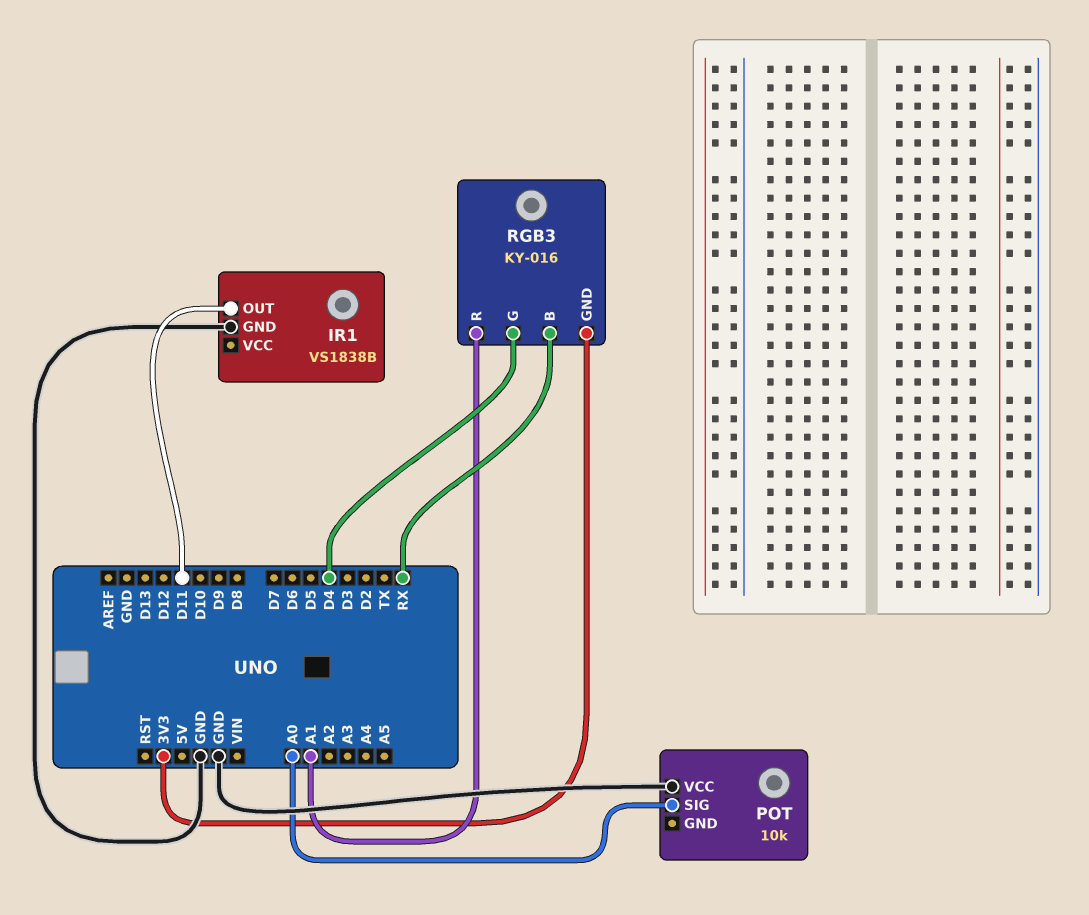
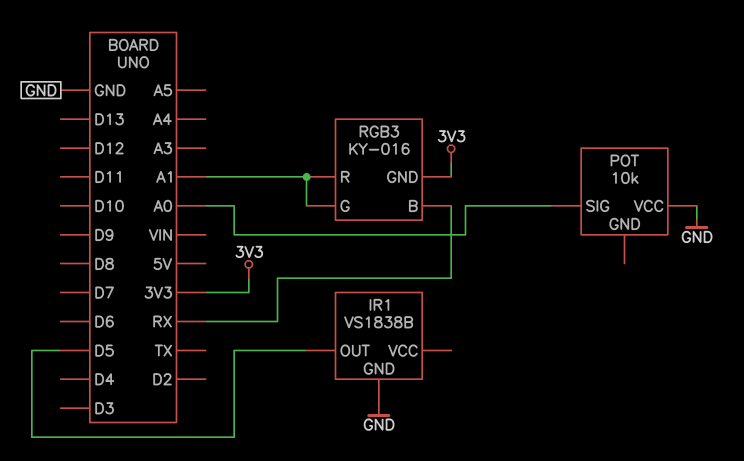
IR1 pin OUT: D11 -> D5
RGB3 pin G: D4 -> A1

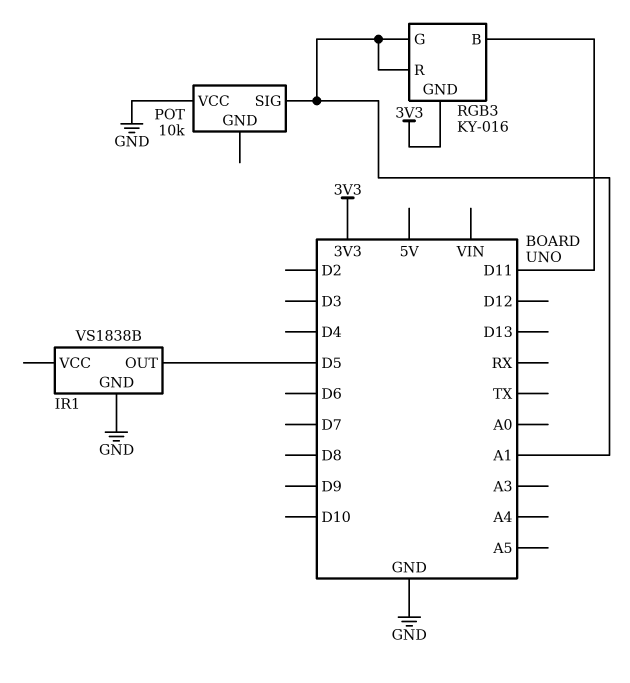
POT pin SIG: A0 -> A1
RGB3 pin B: RX -> D11

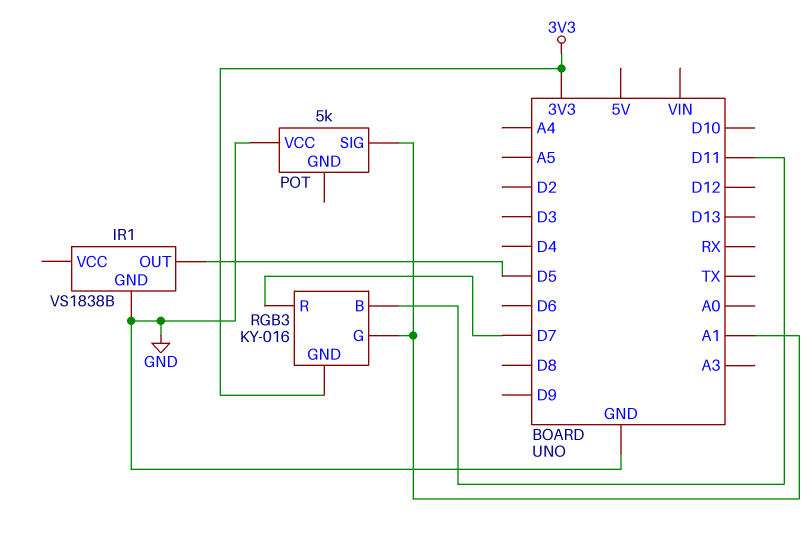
POT: 10k -> 5k
RGB3 pin R: A1 -> D7

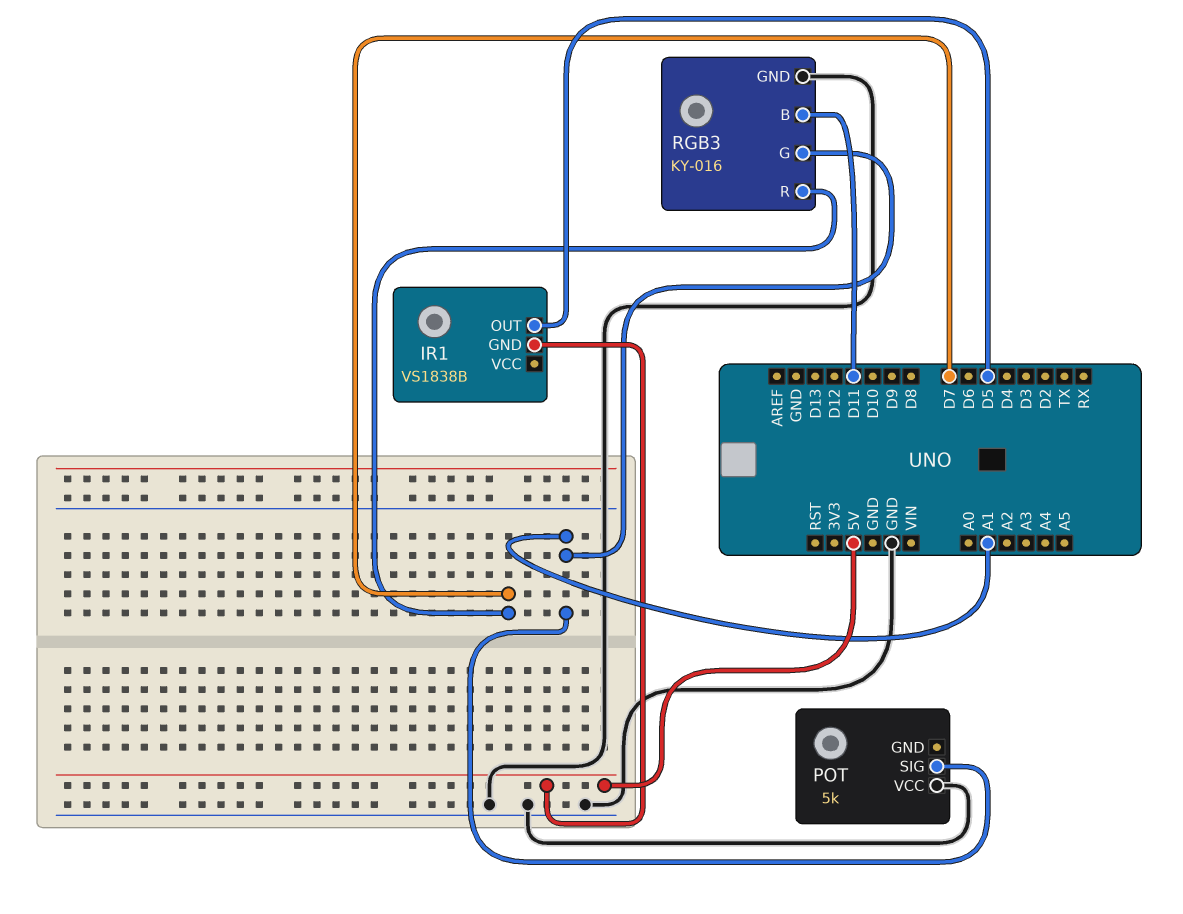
IR1 pin GND: GND -> 5V
RGB3 pin GND: 3V3 -> GND

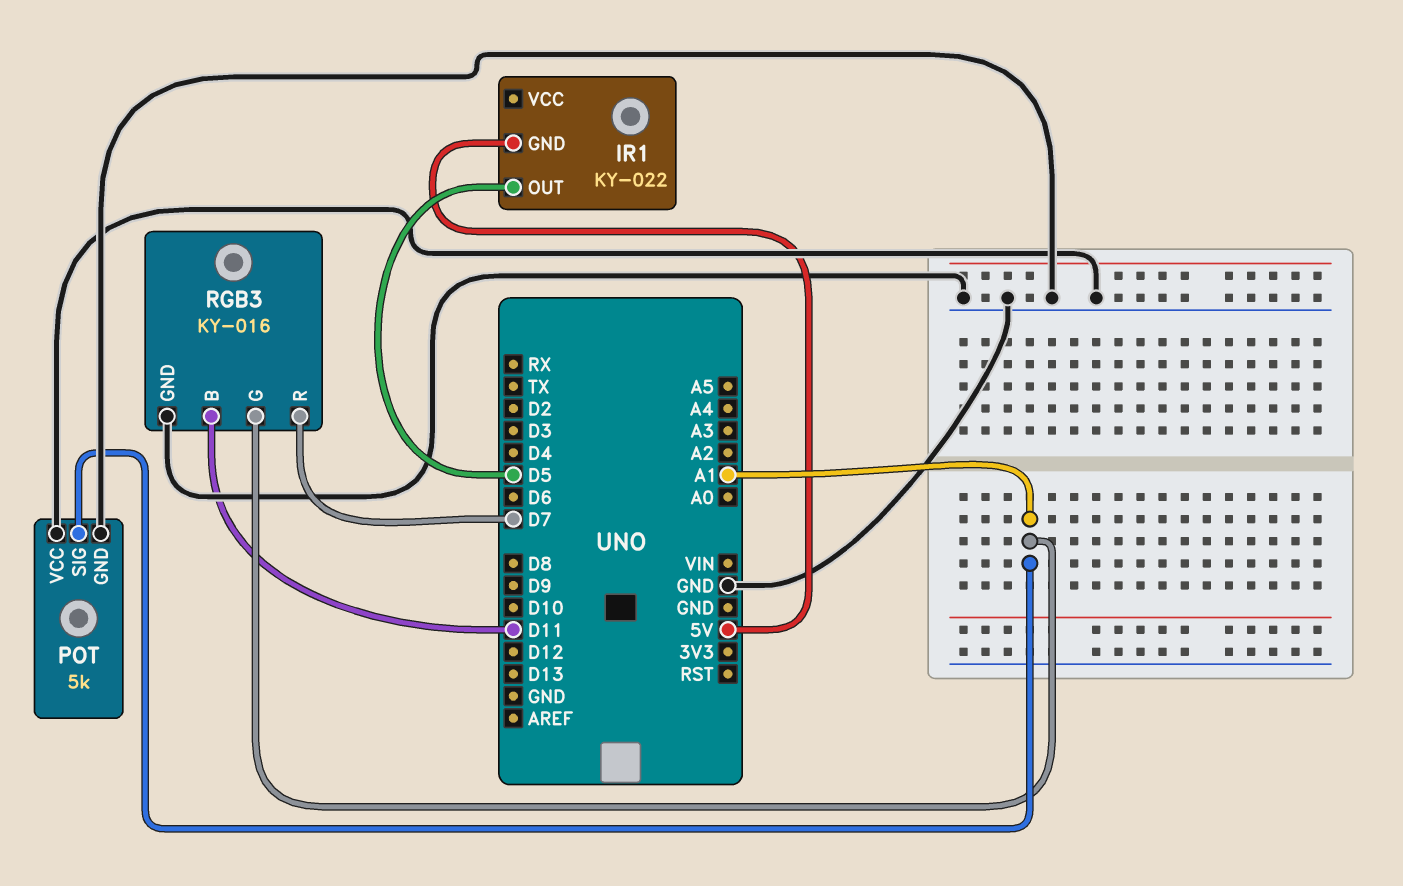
IR1: VS1838B -> KY-022
POT pin GND: none -> GND

